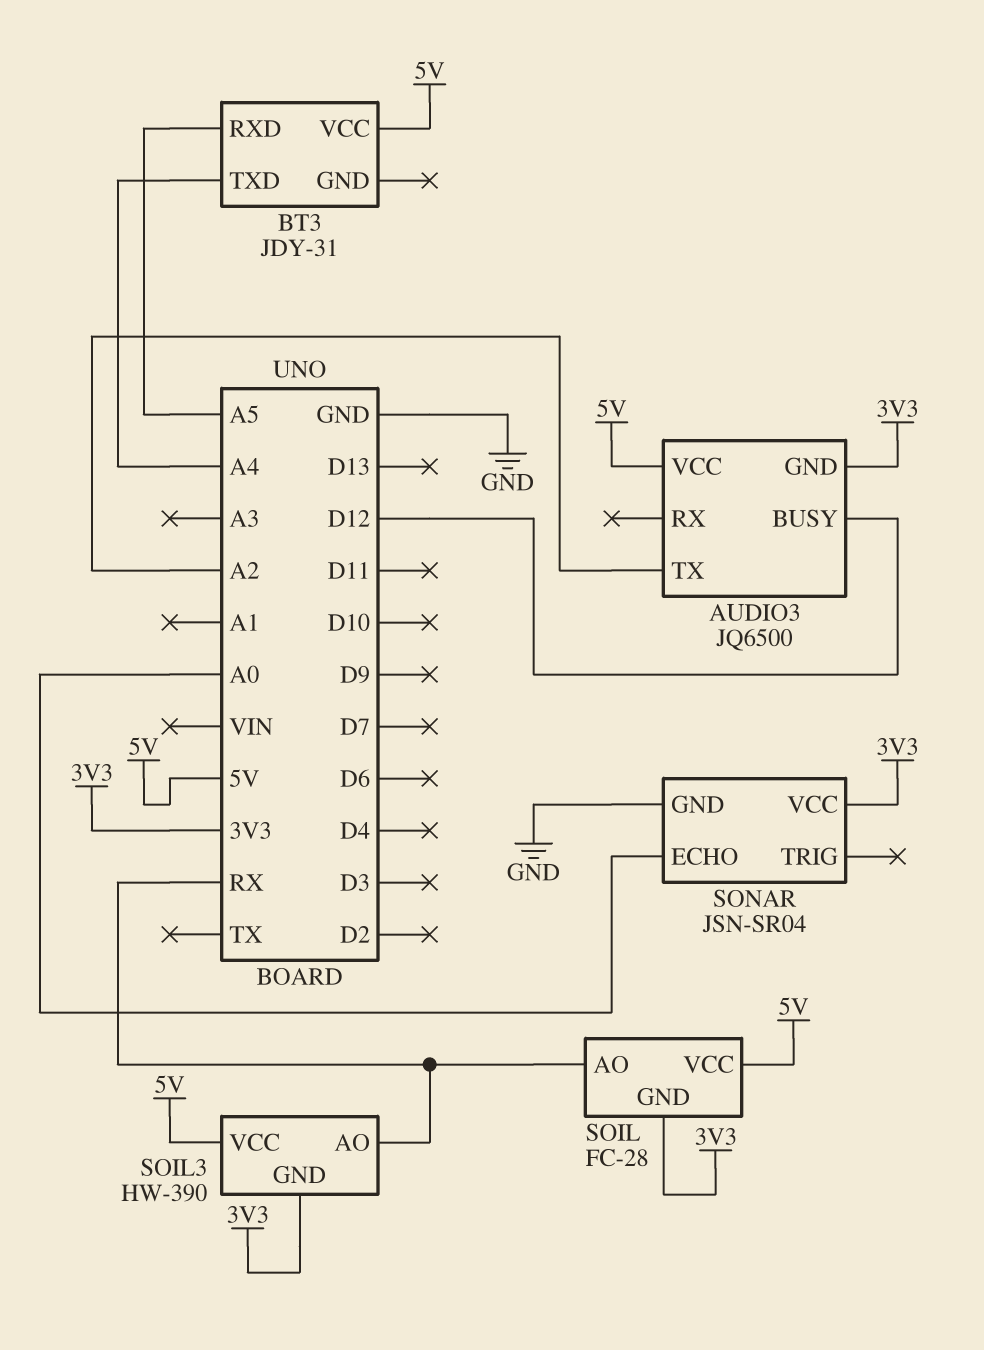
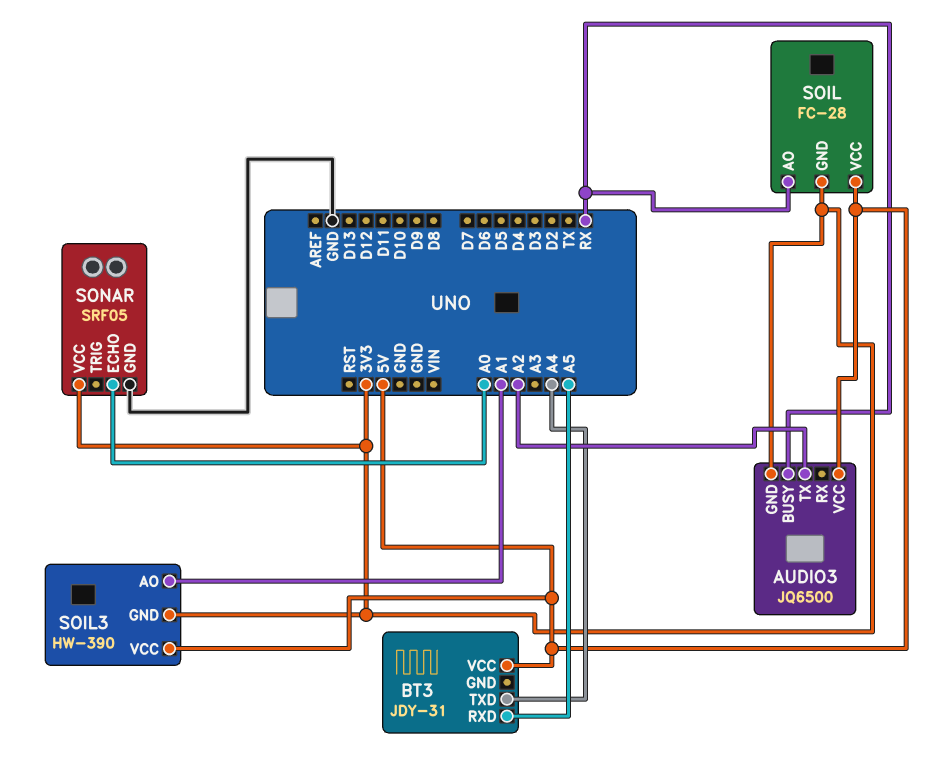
AUDIO3 pin BUSY: D12 -> RX
SOIL3 pin AO: RX -> A1
SONAR: JSN-SR04 -> SRF05

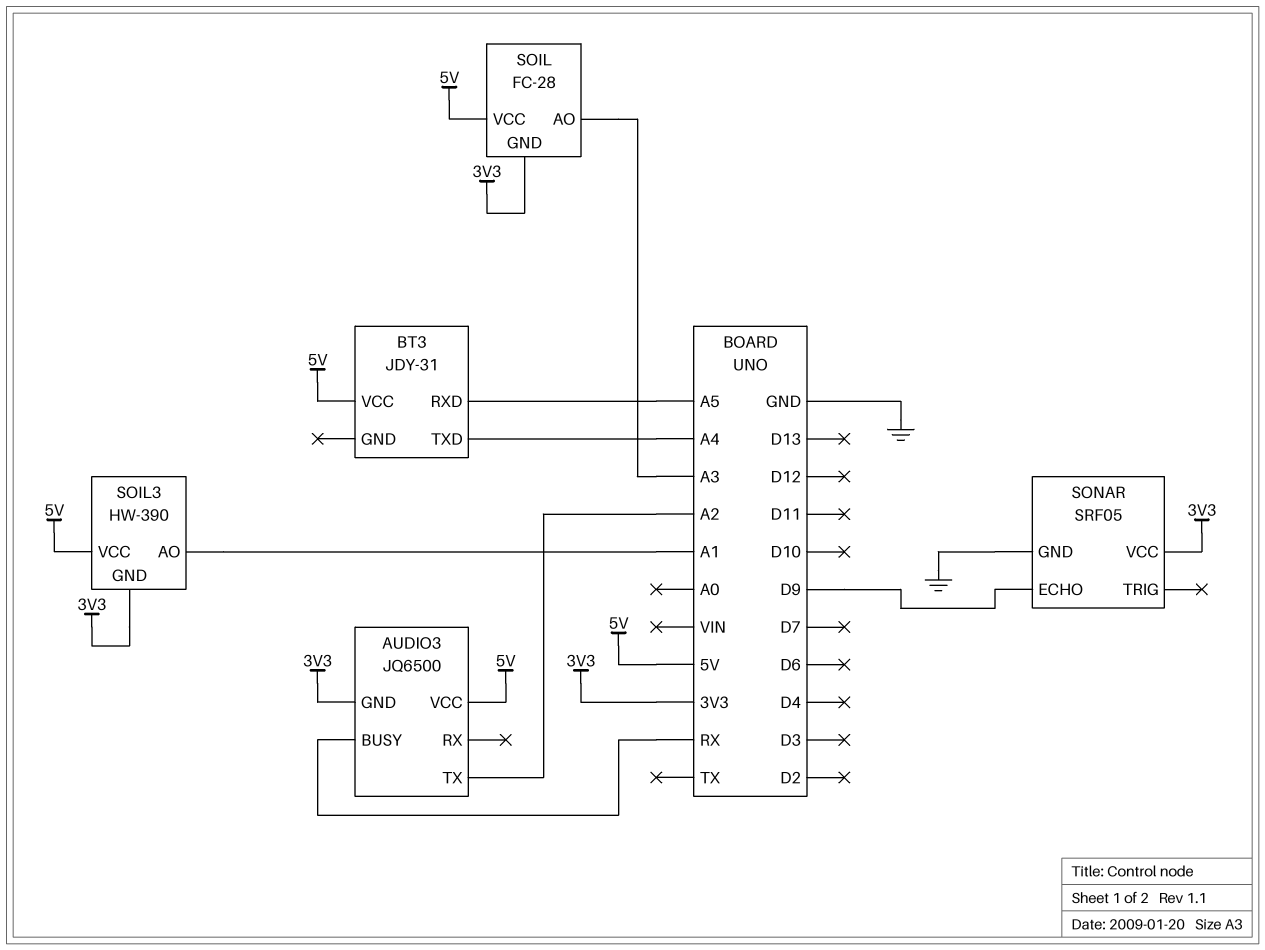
SOIL pin AO: RX -> A3
SONAR pin ECHO: A0 -> D9

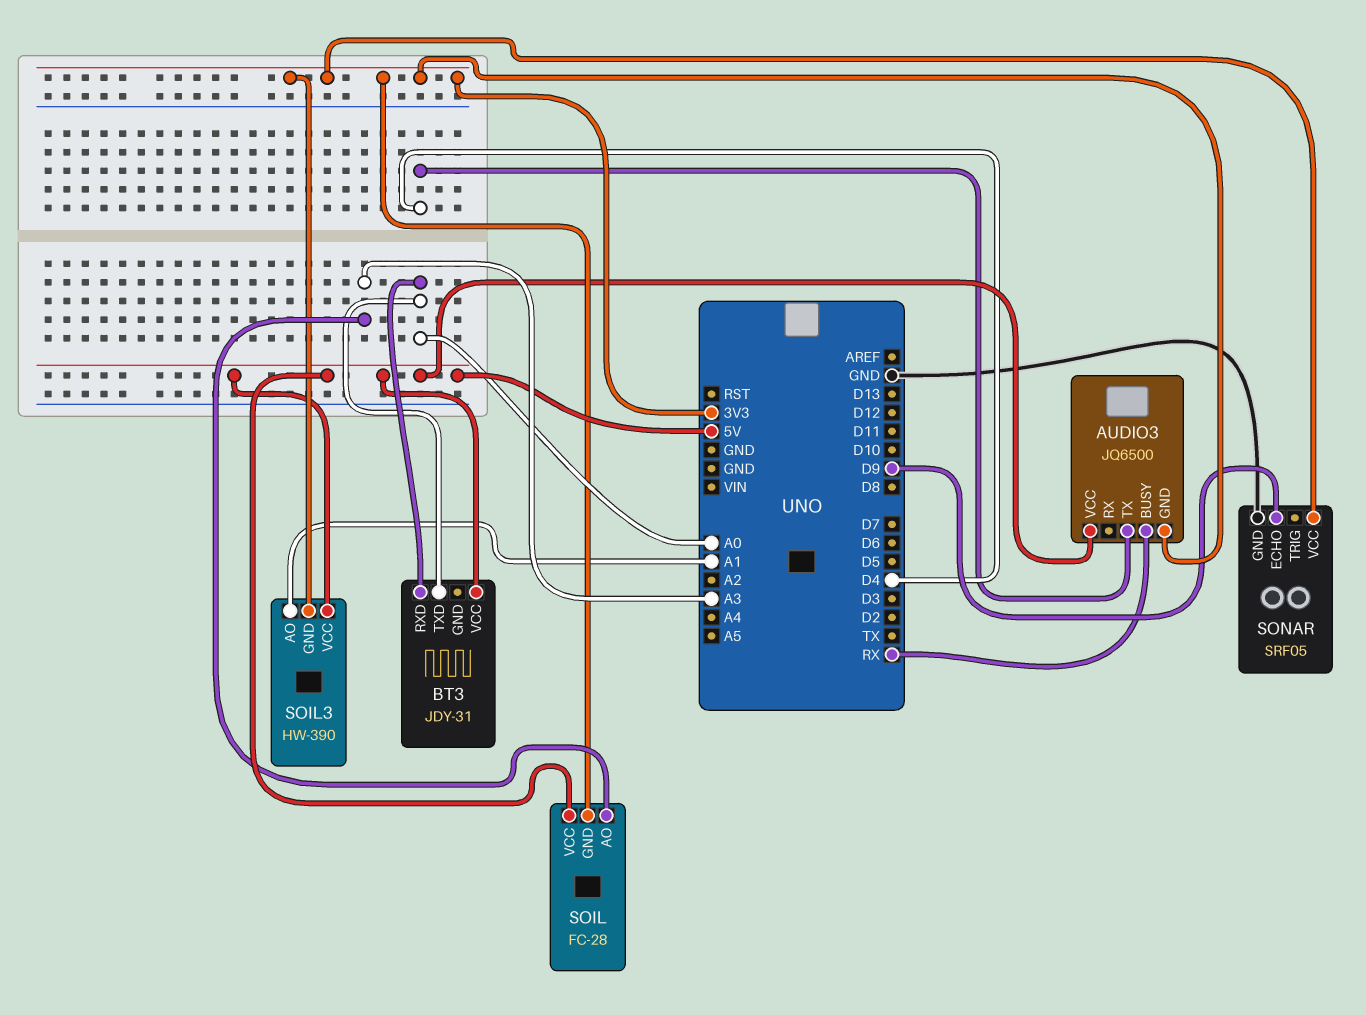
AUDIO3 pin TX: A2 -> D4
BT3 pin RXD: A5 -> A0
BT3 pin TXD: A4 -> A0

